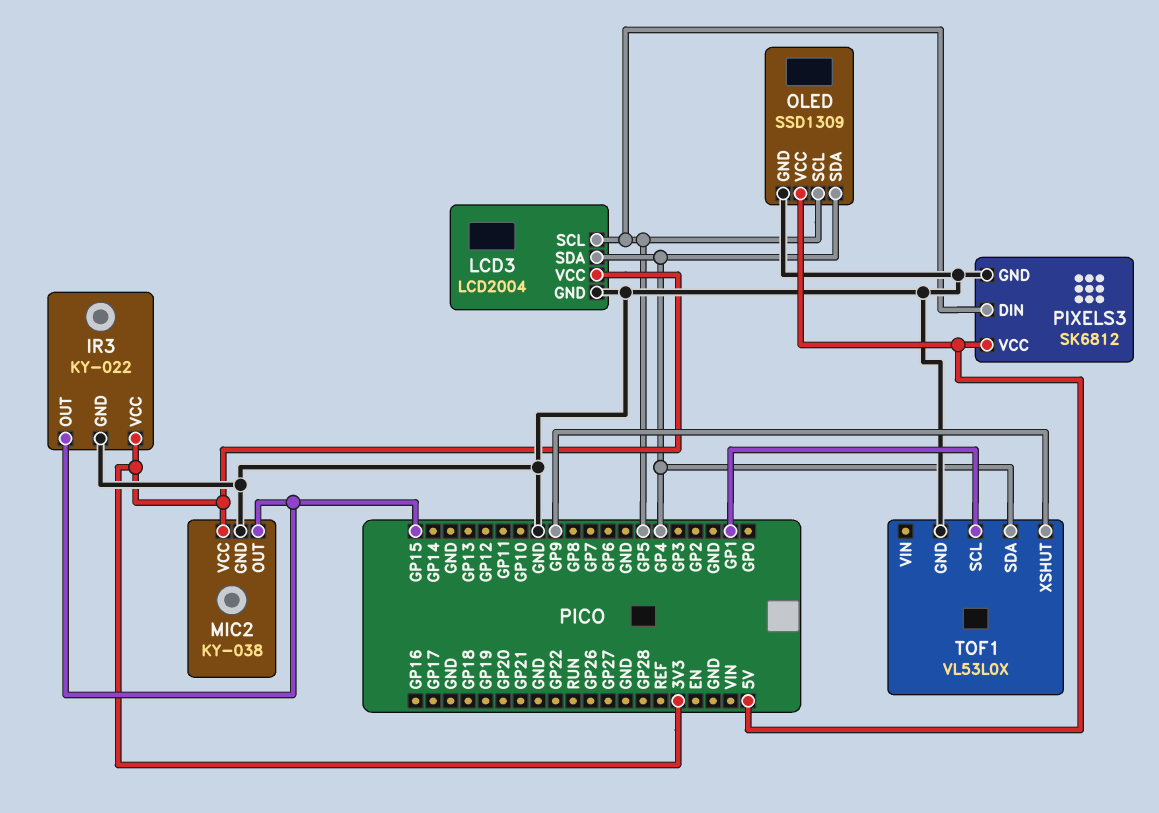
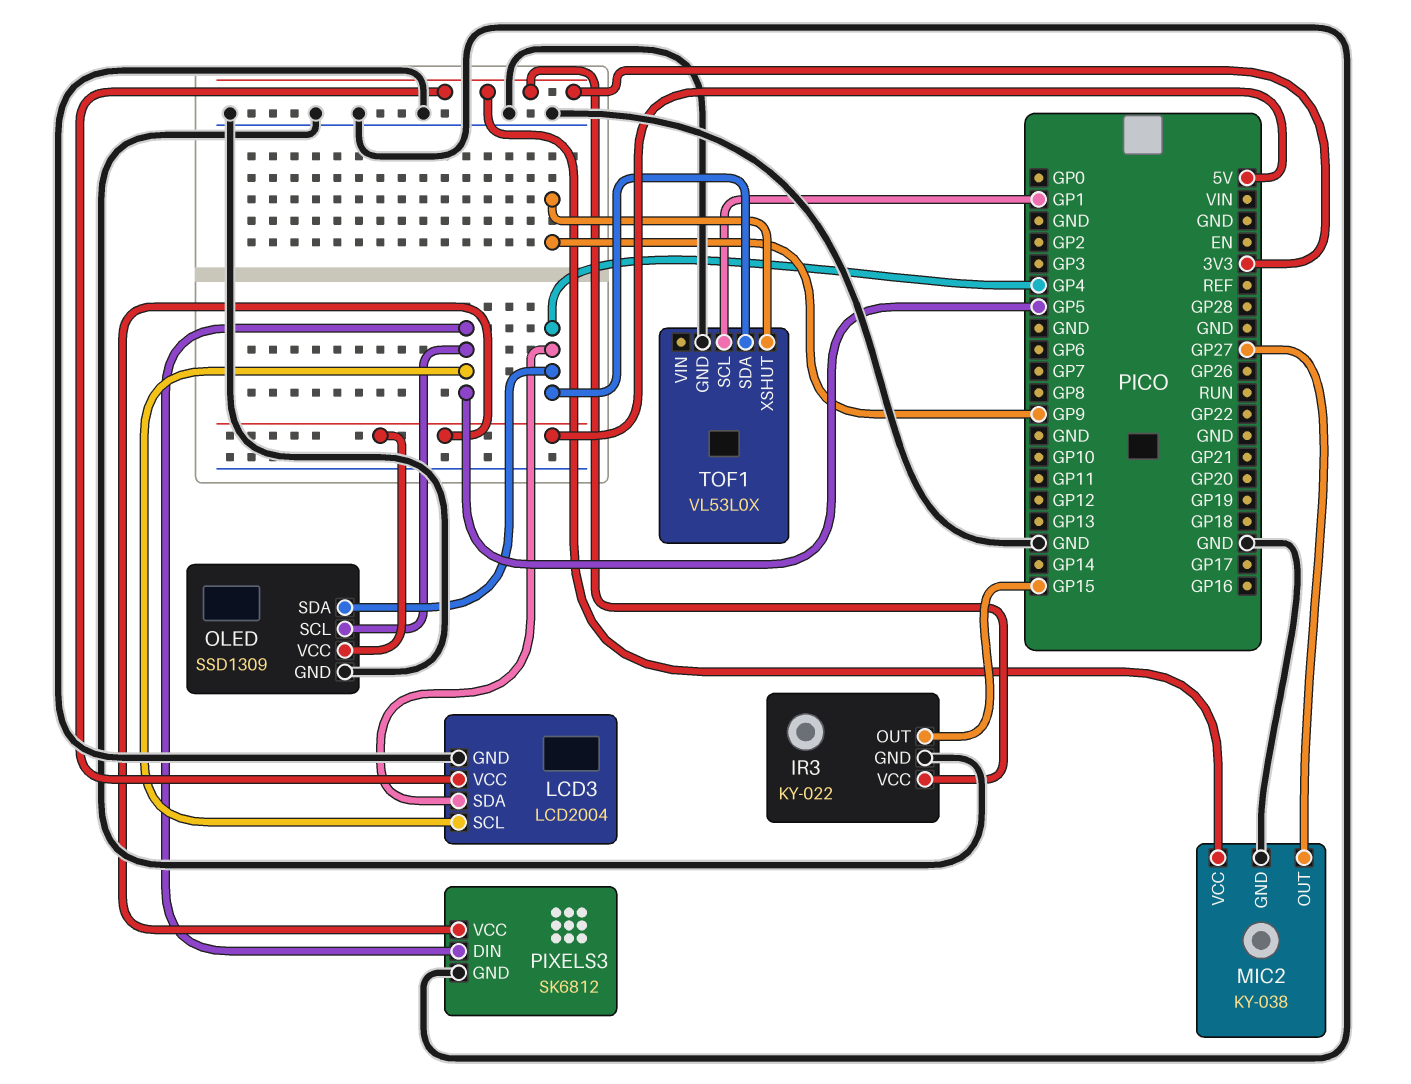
MIC2 pin OUT: GP15 -> GP27

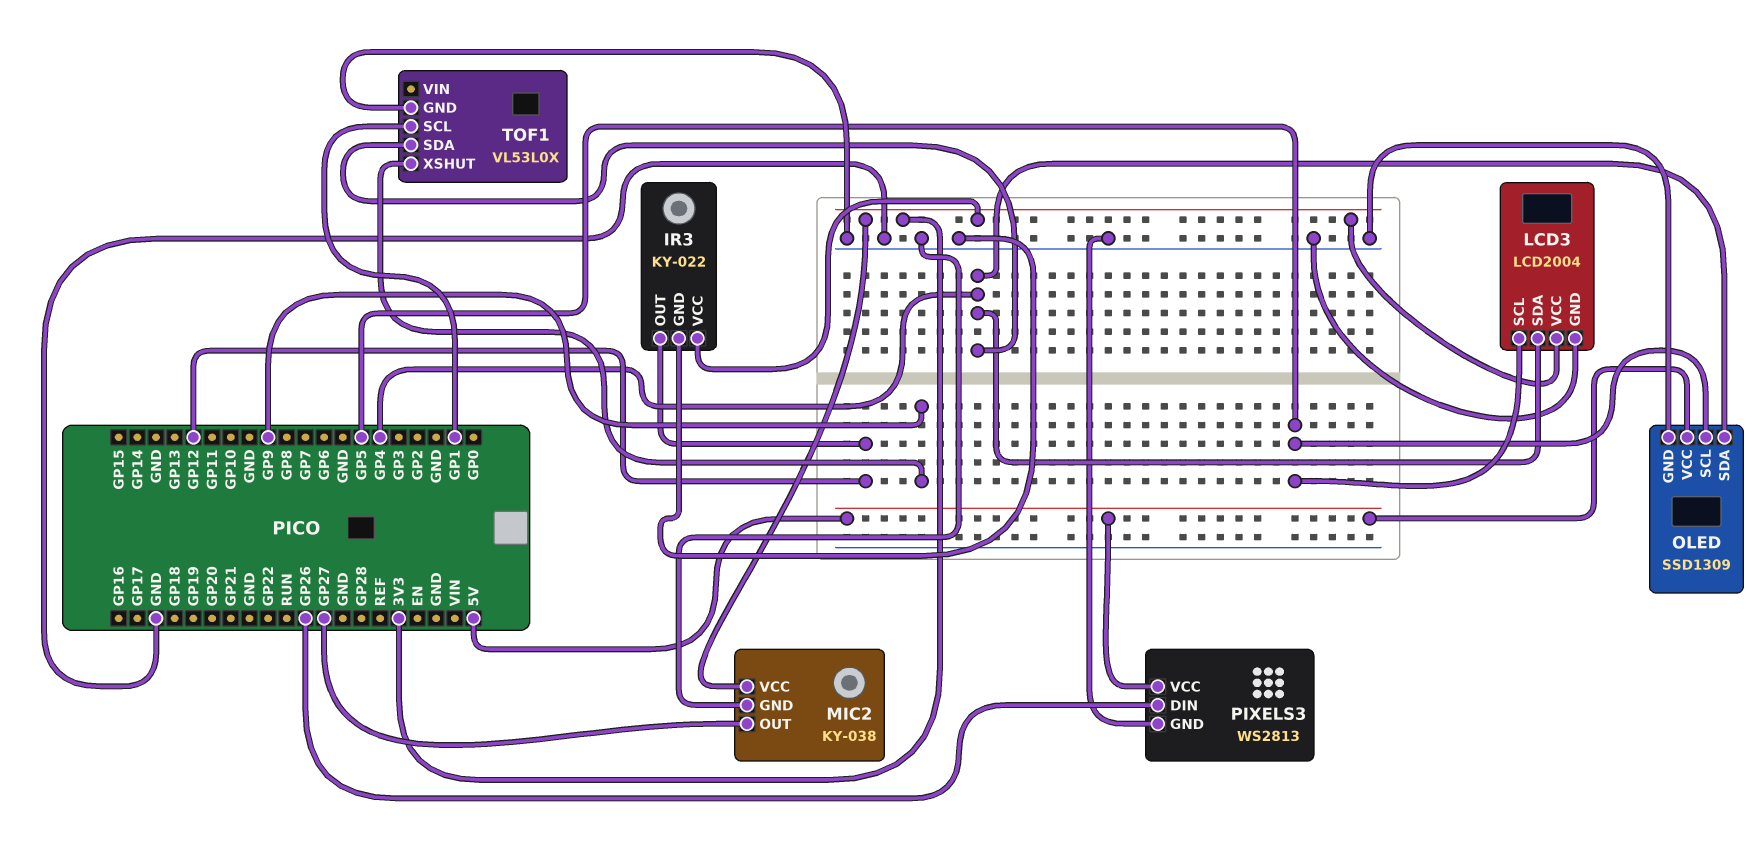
IR3 pin OUT: GP15 -> GP12
PIXELS3: SK6812 -> WS2813
PIXELS3 pin DIN: GP5 -> GP26

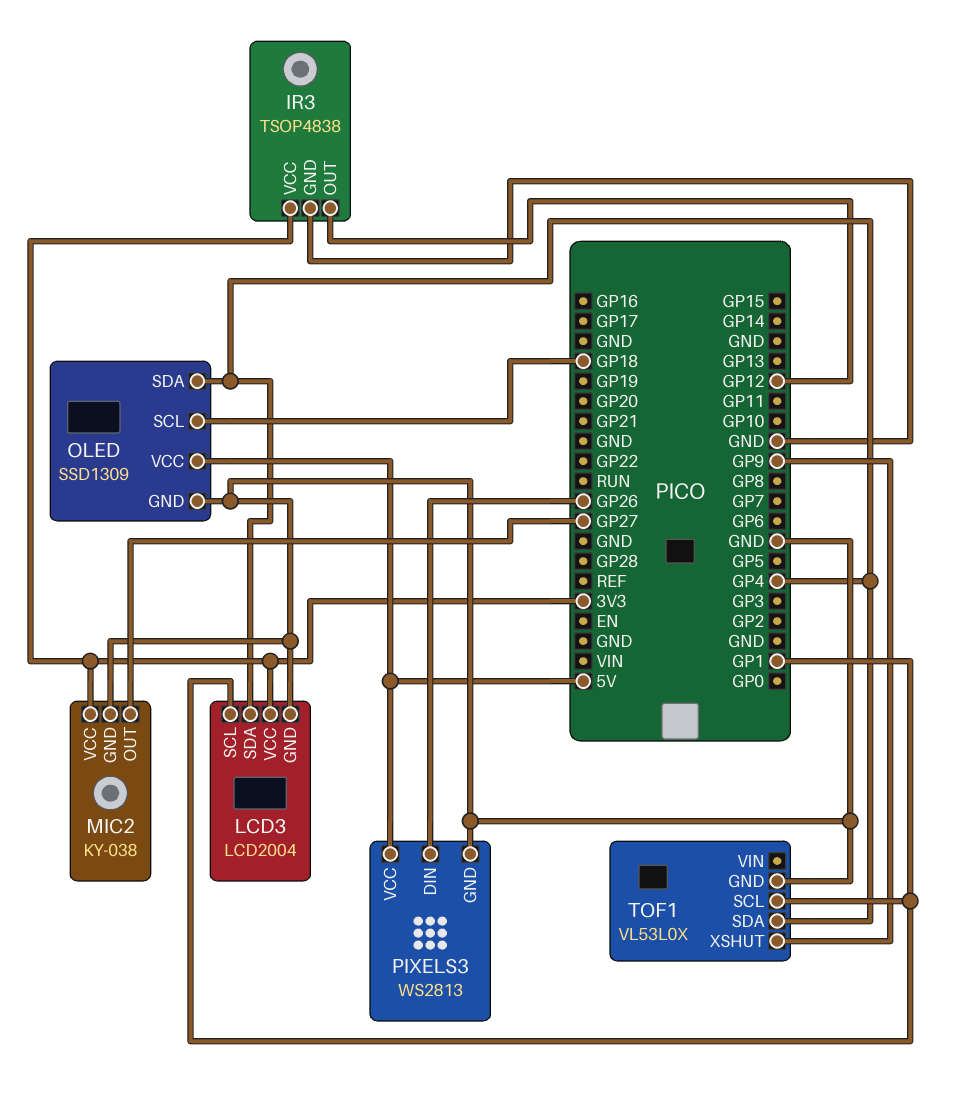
IR3: KY-022 -> TSOP4838
LCD3 pin SCL: GP5 -> GP1
OLED pin SCL: GP5 -> GP18

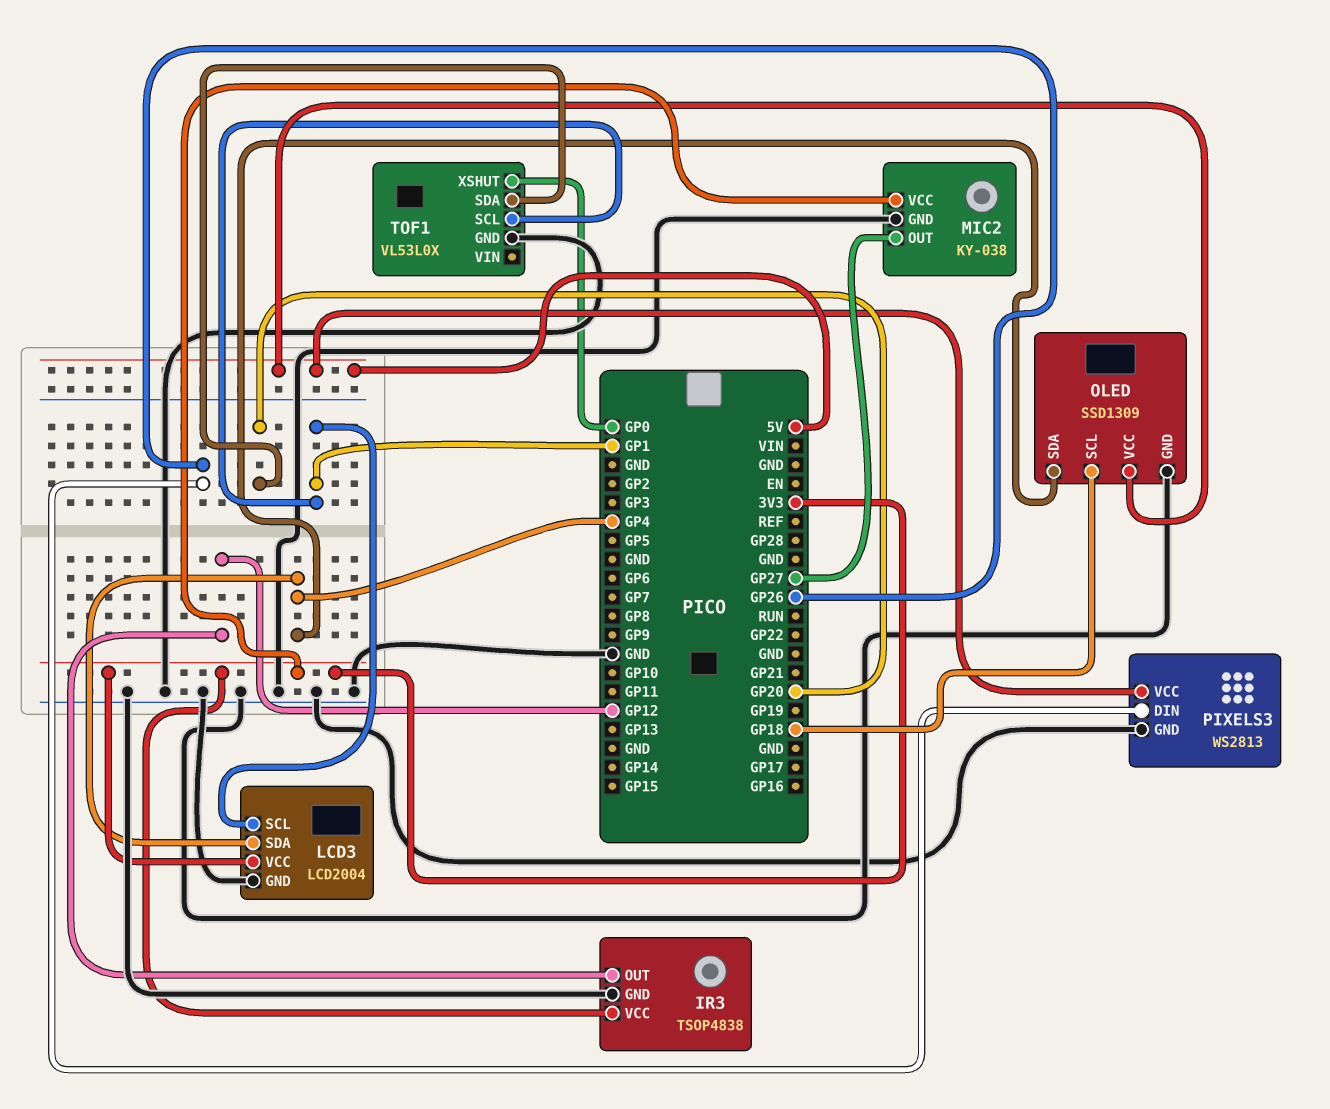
TOF1 pin SDA: GP4 -> GP20
TOF1 pin XSHUT: GP9 -> GP0

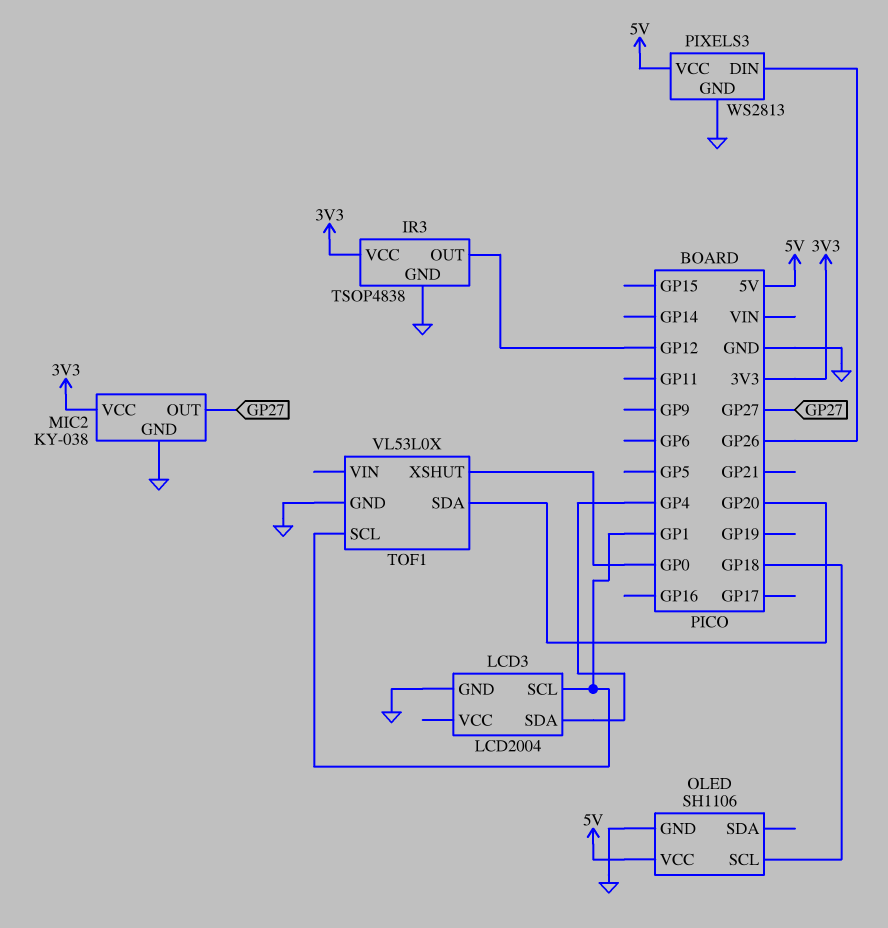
LCD3 pin VCC: 3V3 -> none
OLED: SSD1309 -> SH1106
OLED pin SDA: GP4 -> none

